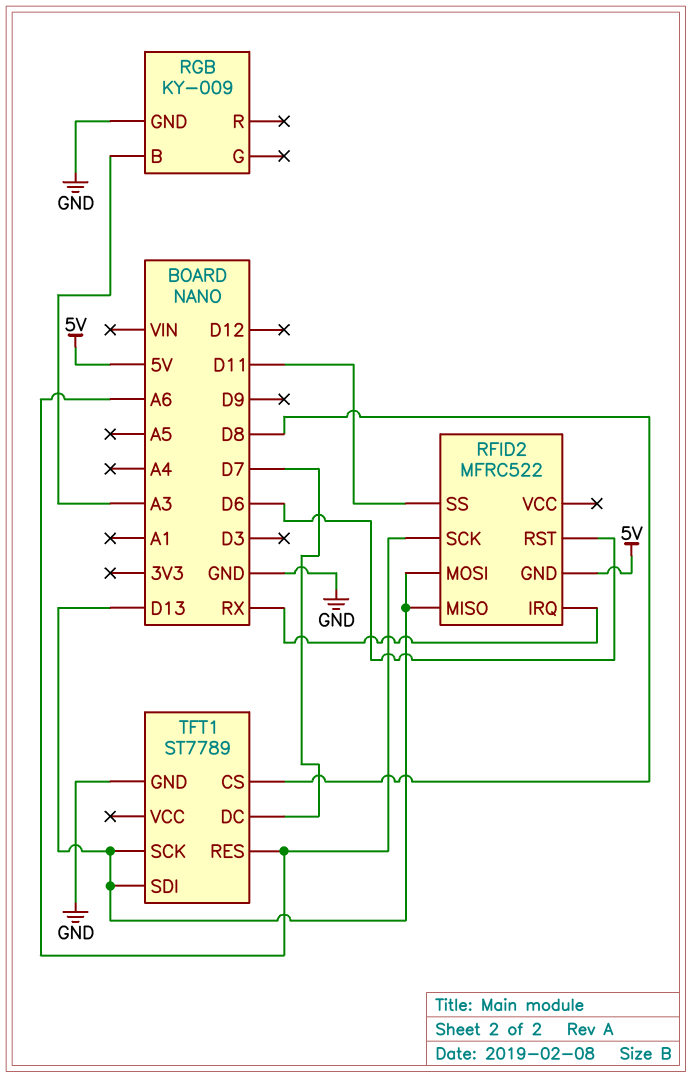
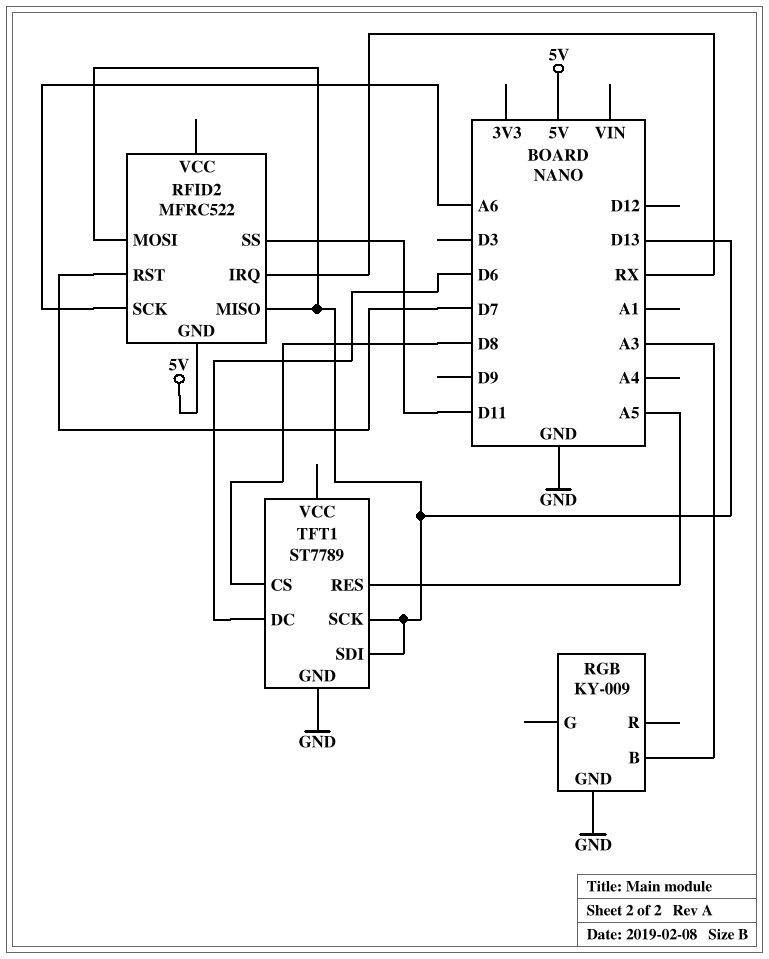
RFID2 pin RST: D6 -> D7
TFT1 pin DC: D7 -> D6
TFT1 pin RES: A6 -> A5

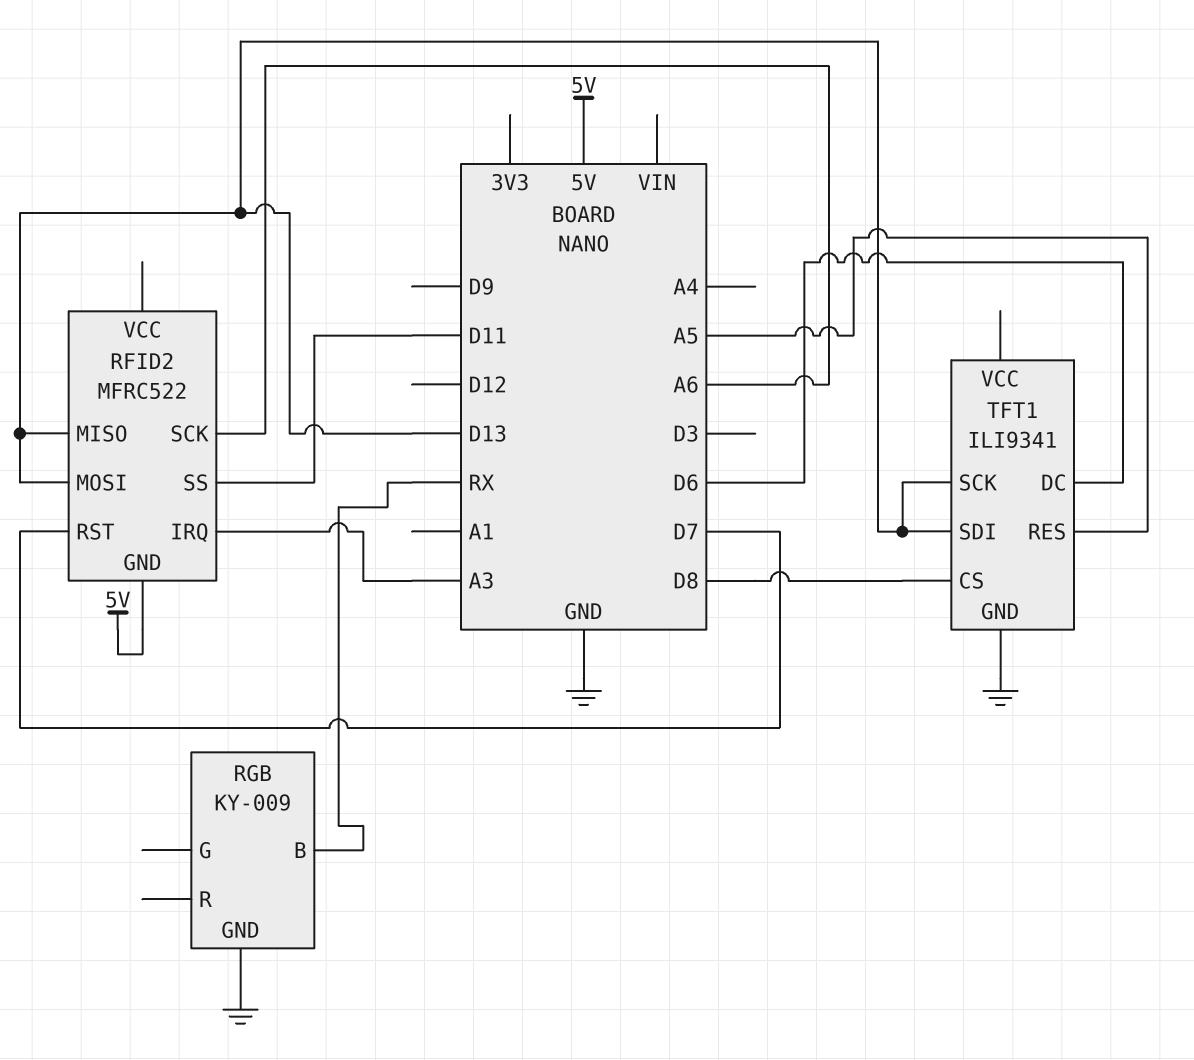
RFID2 pin IRQ: RX -> A3
RGB pin B: A3 -> RX
TFT1: ST7789 -> ILI9341

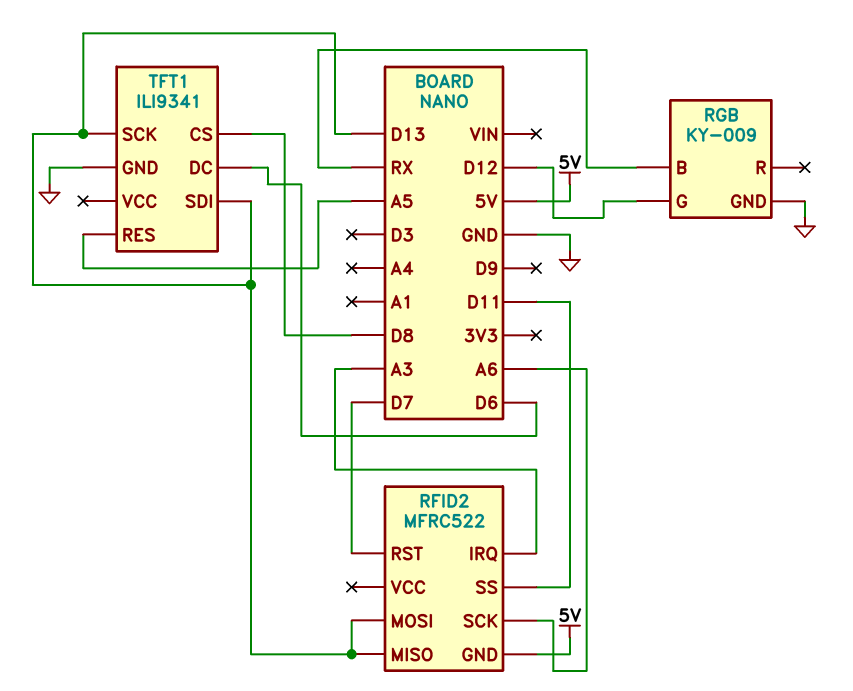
RGB pin G: none -> D12

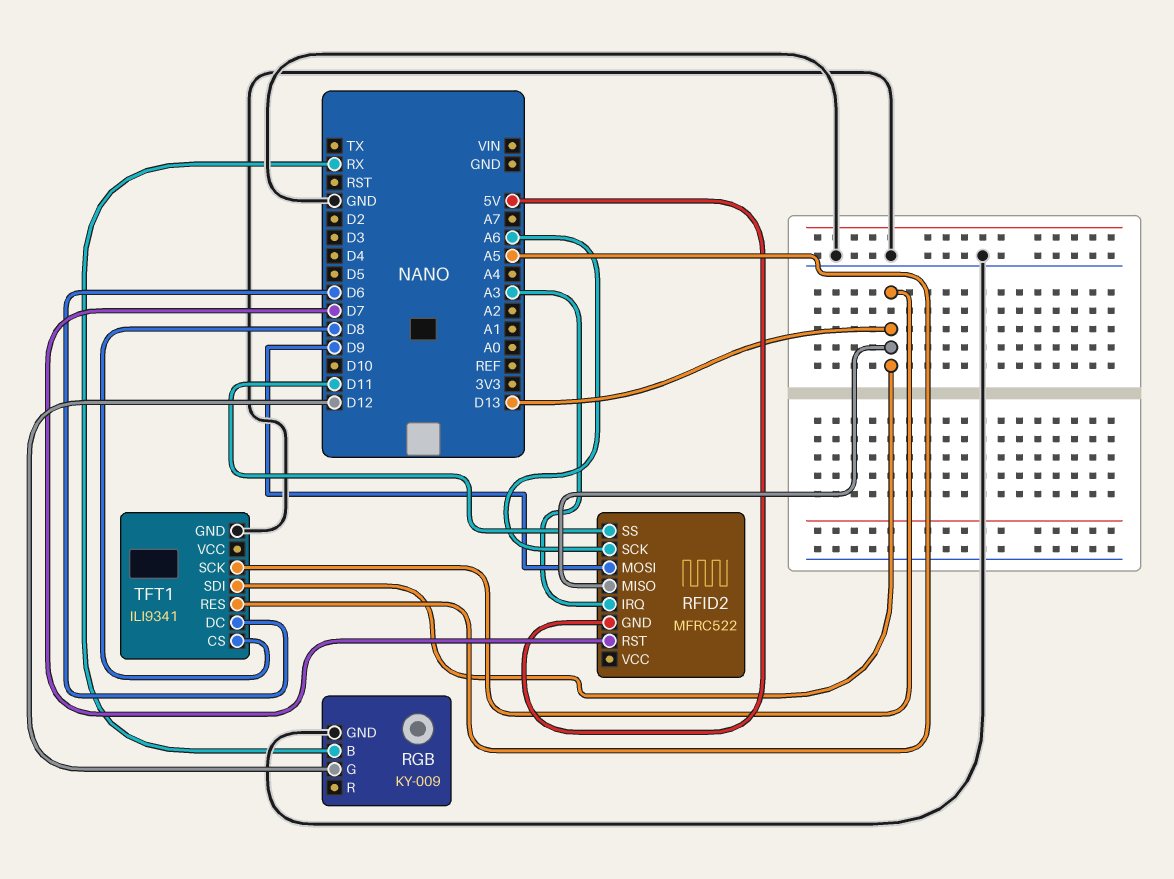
RFID2 pin MOSI: D13 -> D9

